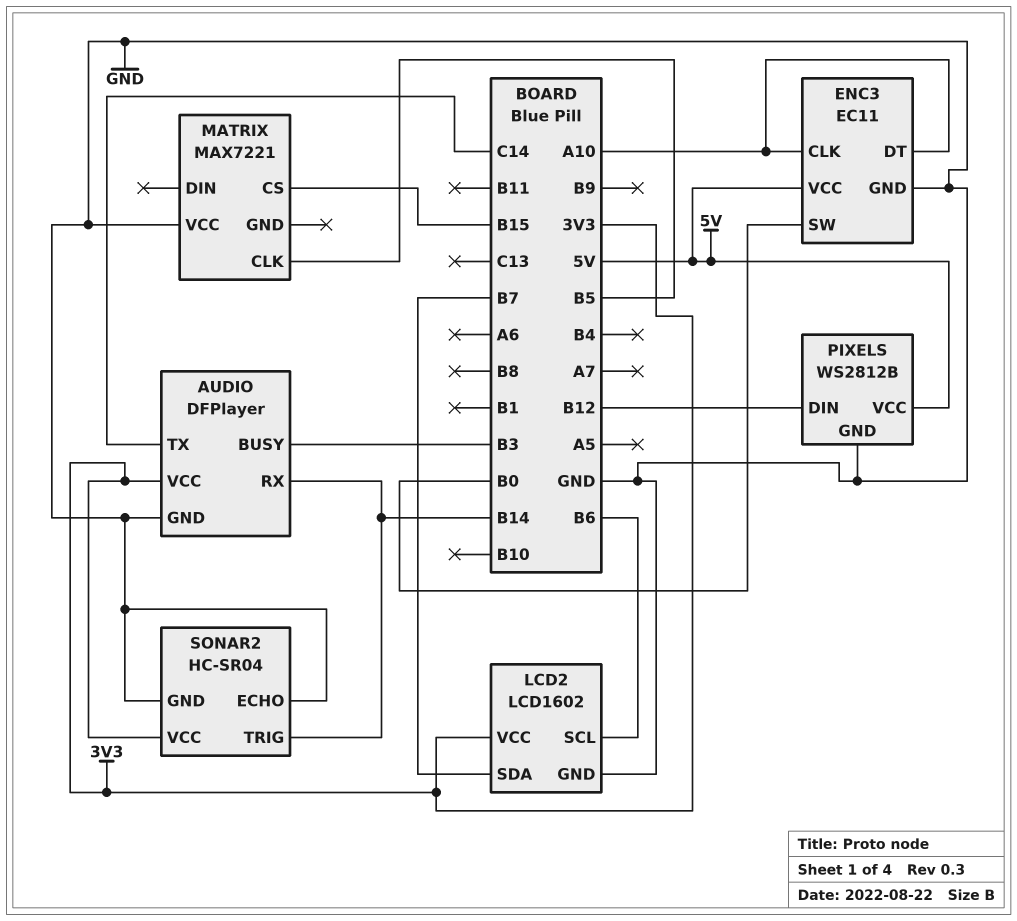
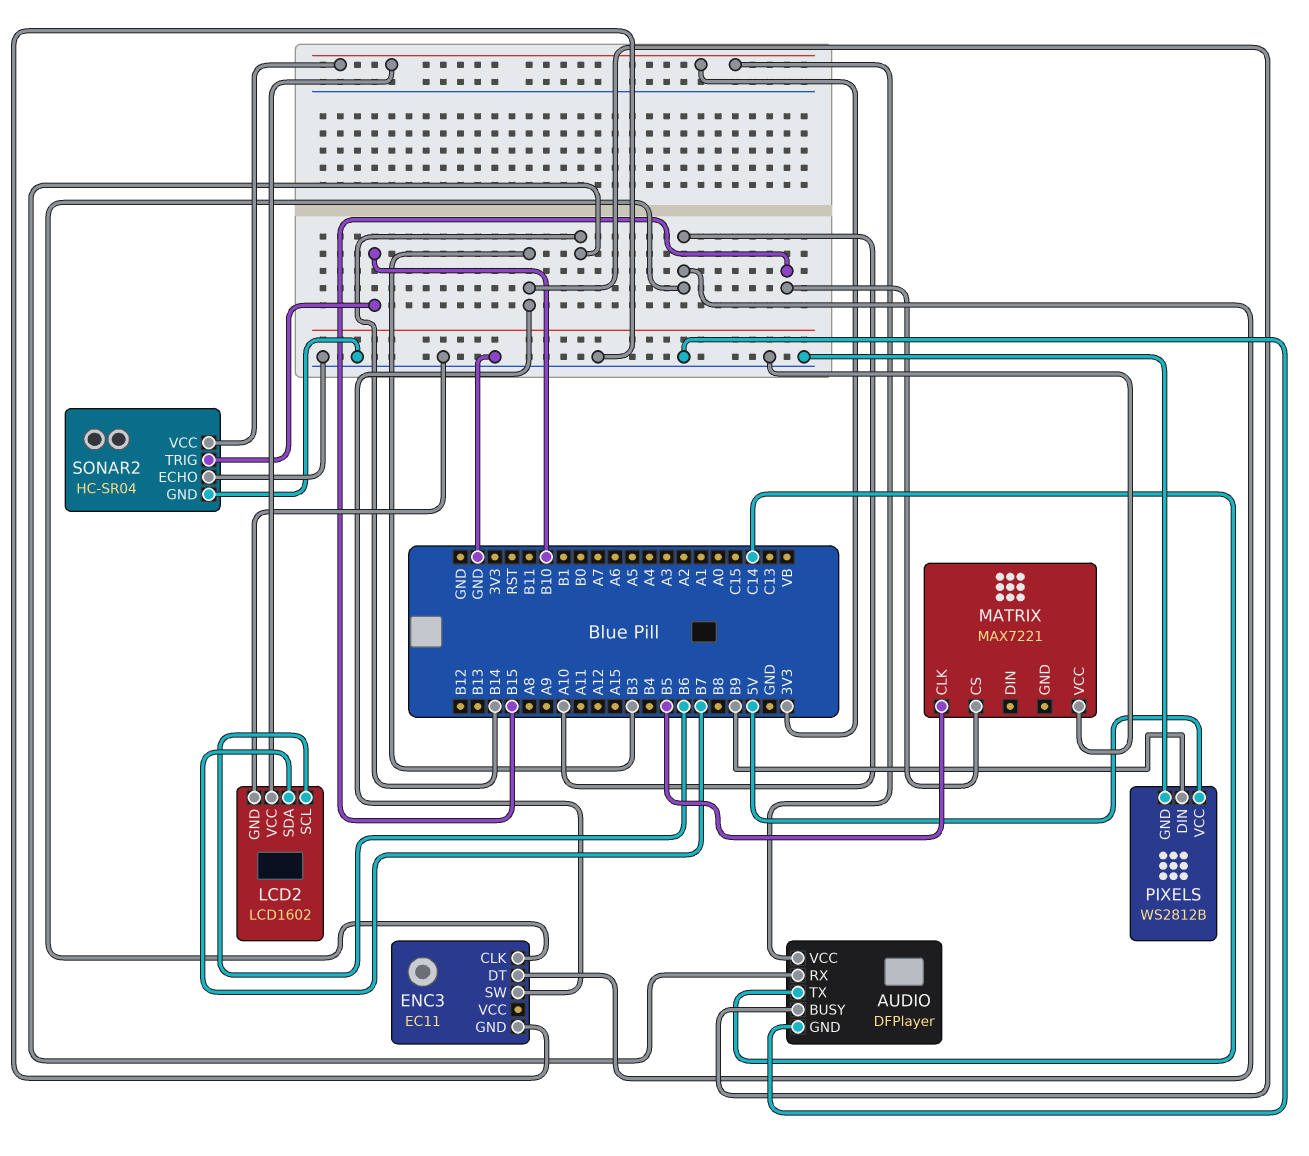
ENC3 pin SW: B0 -> B3
ENC3 pin VCC: 5V -> none
PIXELS pin DIN: B12 -> B9
SONAR2 pin TRIG: B14 -> B10

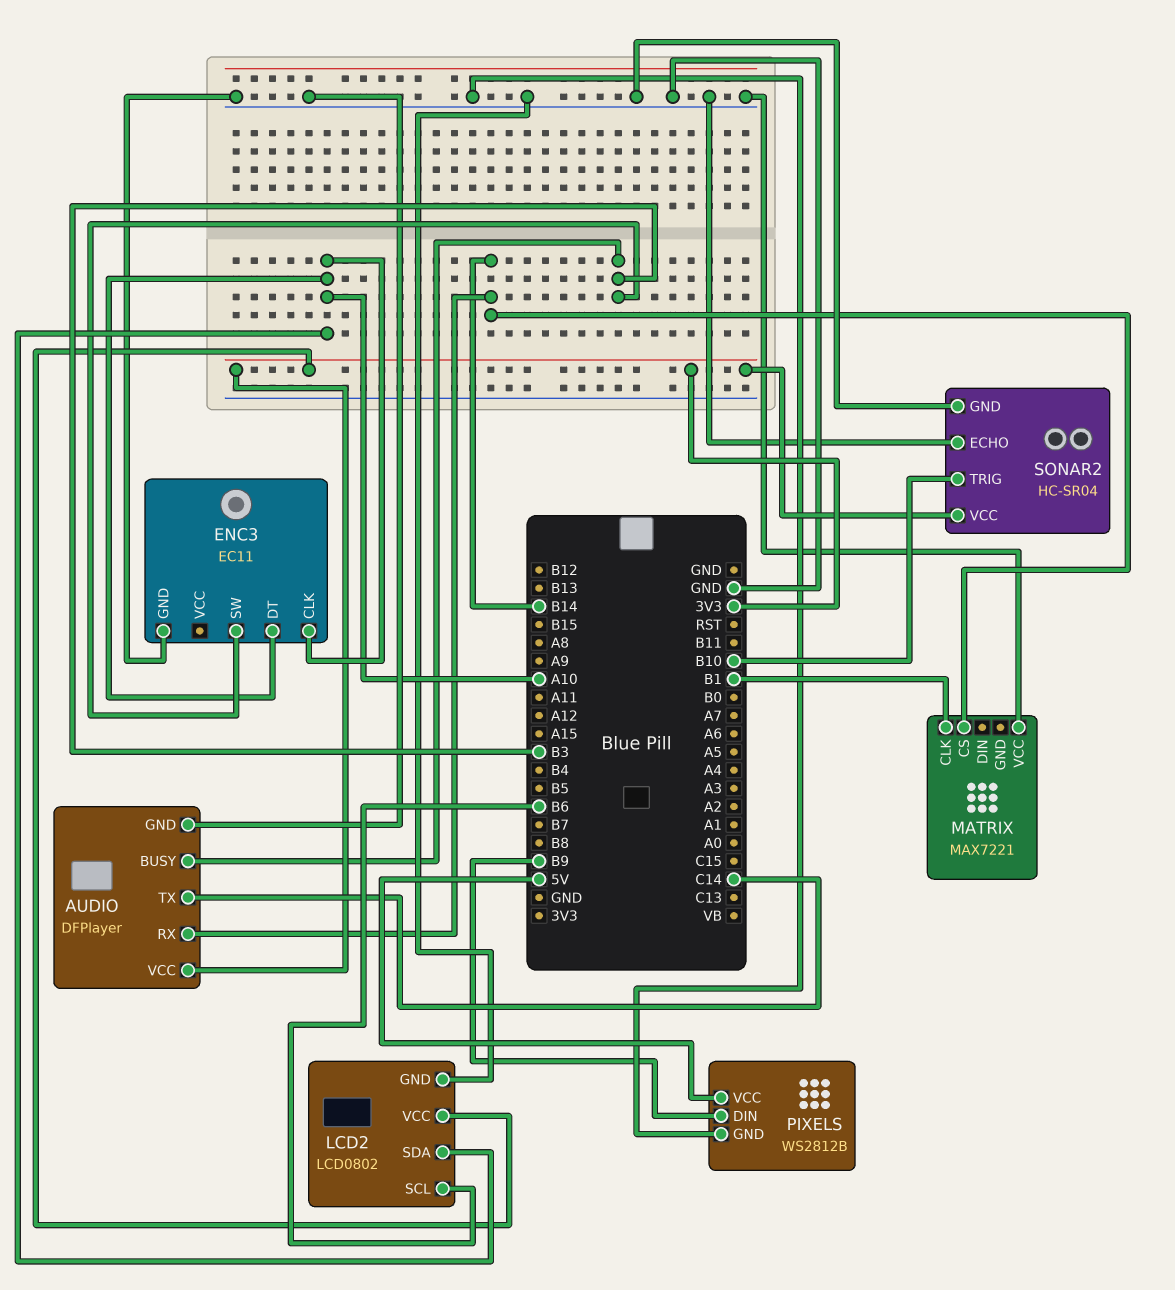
LCD2: LCD1602 -> LCD0802
LCD2 pin SDA: B7 -> A10
MATRIX pin CLK: B5 -> B1
MATRIX pin CS: B15 -> B14

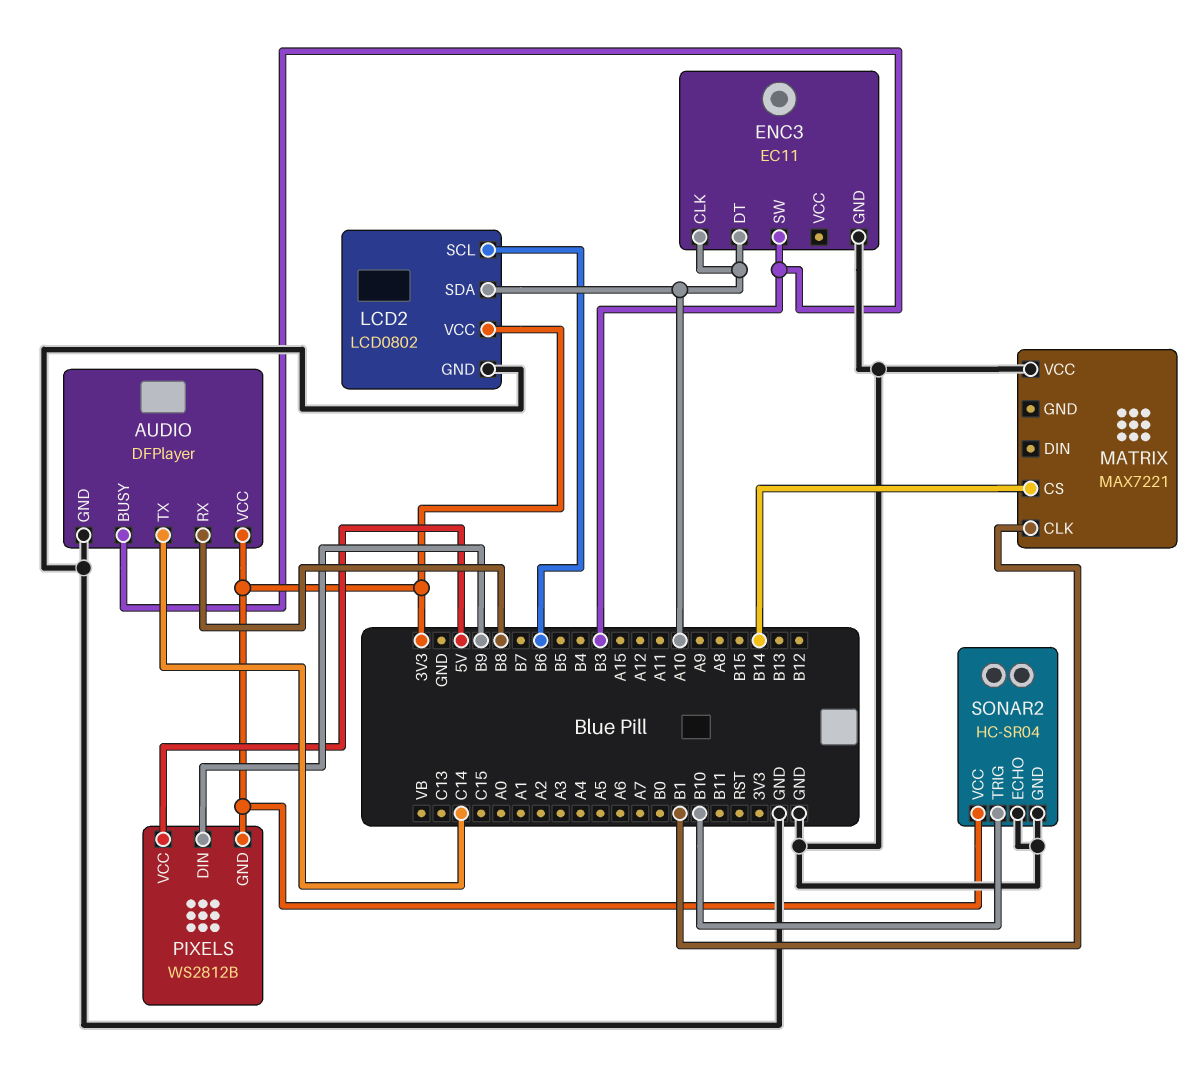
AUDIO pin RX: B14 -> B8
PIXELS pin GND: GND -> 3V3

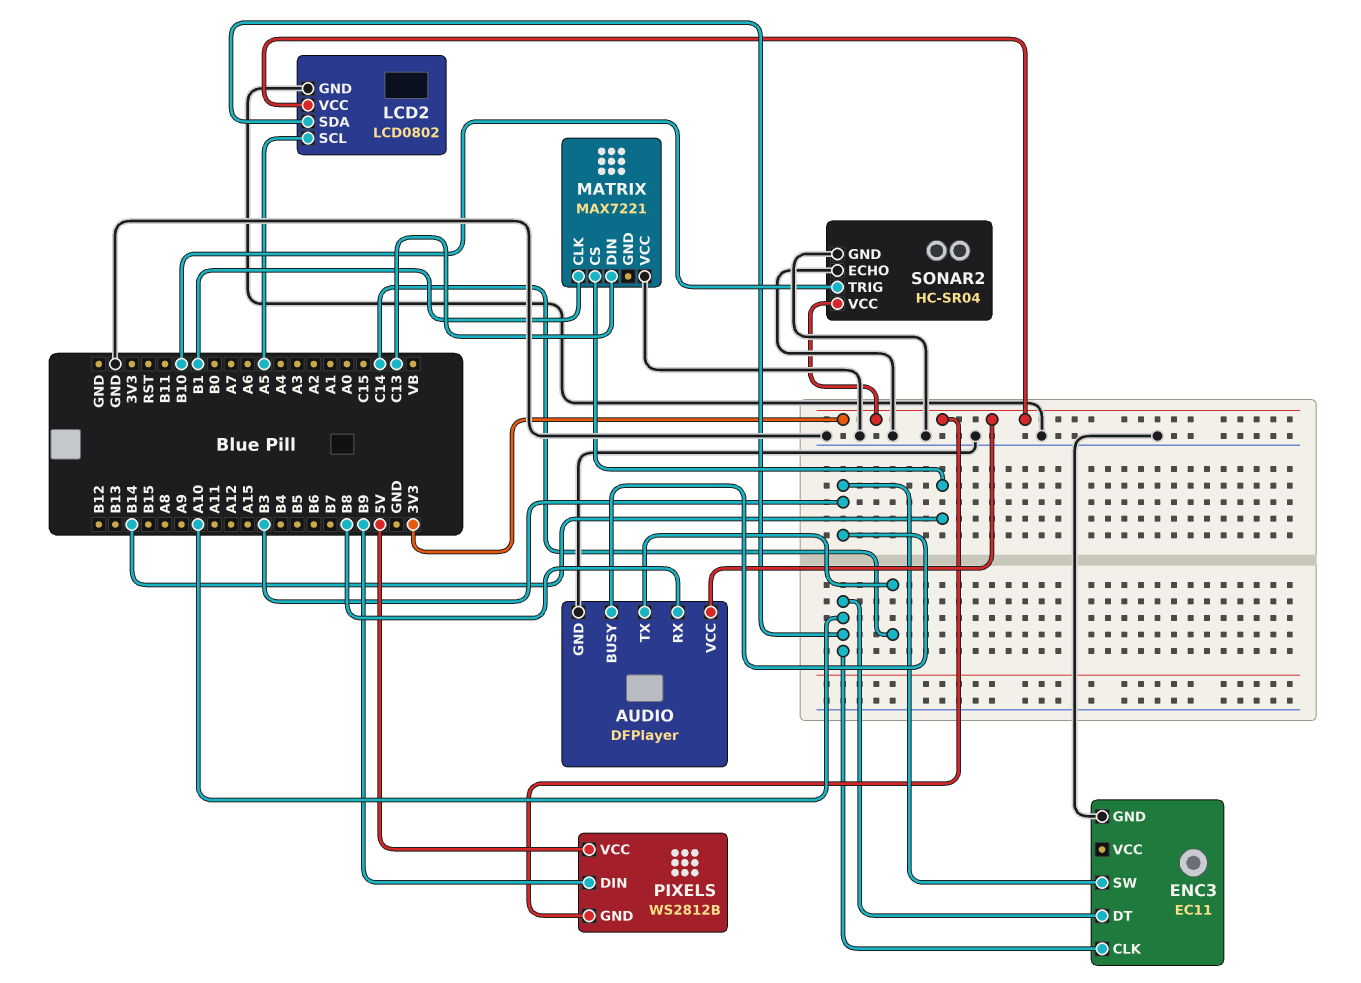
LCD2 pin SCL: B6 -> A5
MATRIX pin DIN: none -> C13

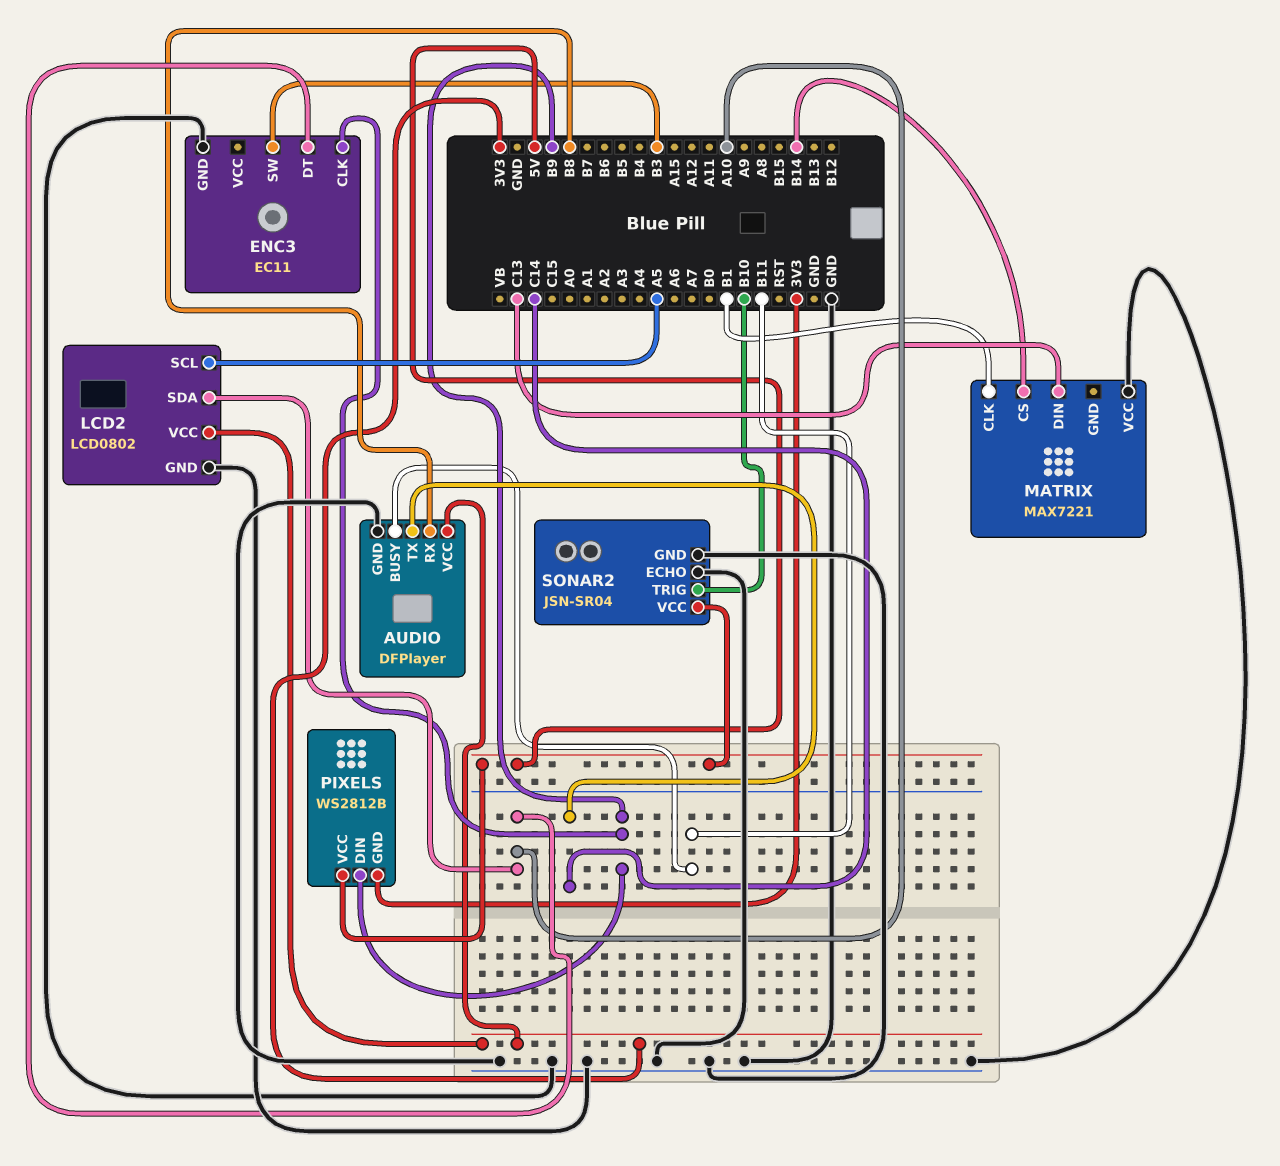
AUDIO pin BUSY: B3 -> B11
ENC3 pin CLK: A10 -> B9
SONAR2: HC-SR04 -> JSN-SR04
SONAR2 pin VCC: 3V3 -> 5V

